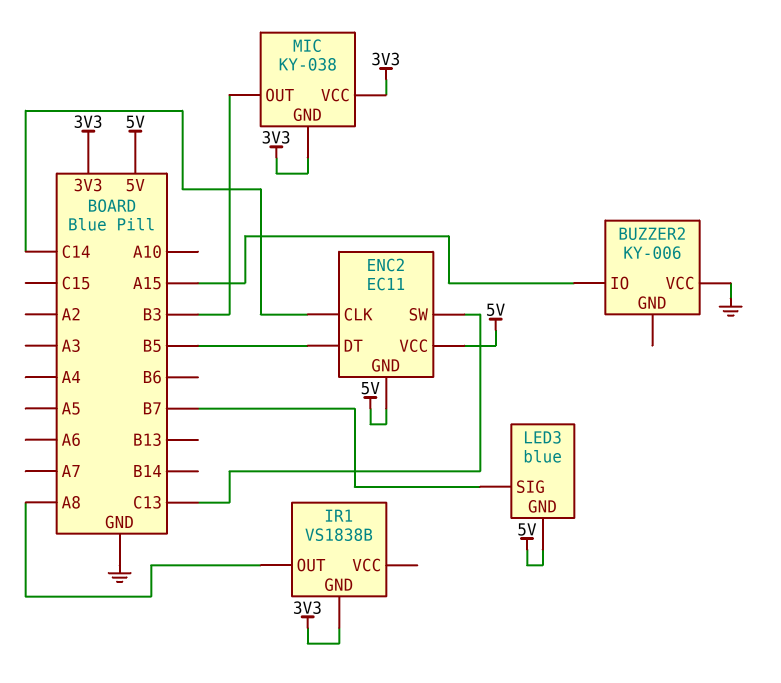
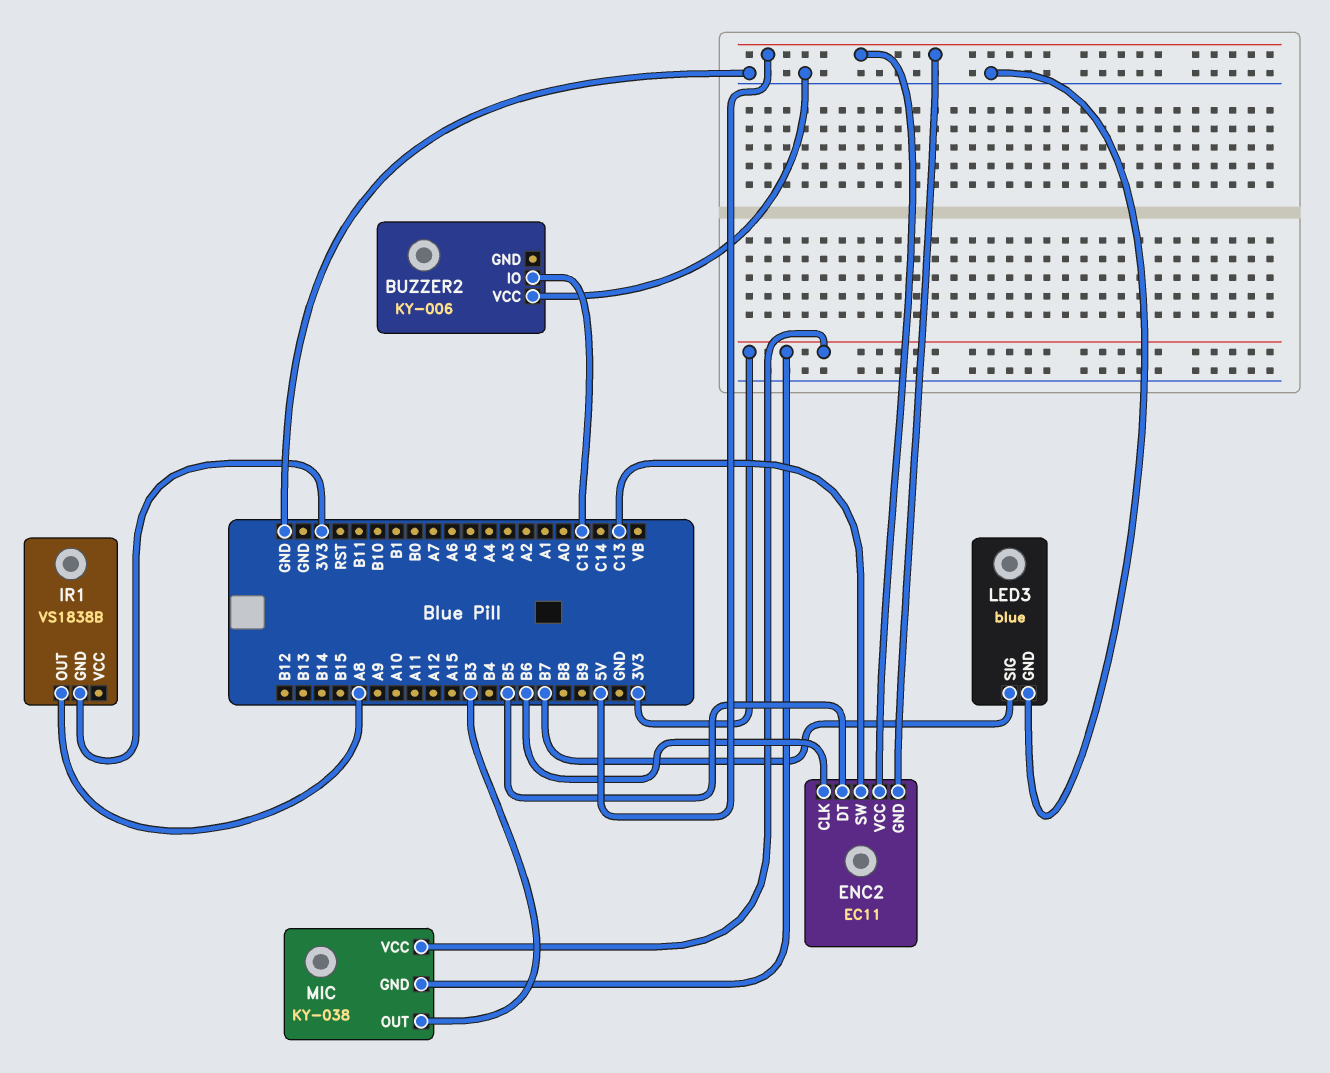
BUZZER2 pin IO: A15 -> C15
ENC2 pin CLK: C14 -> B6
LED3 pin GND: 5V -> GND

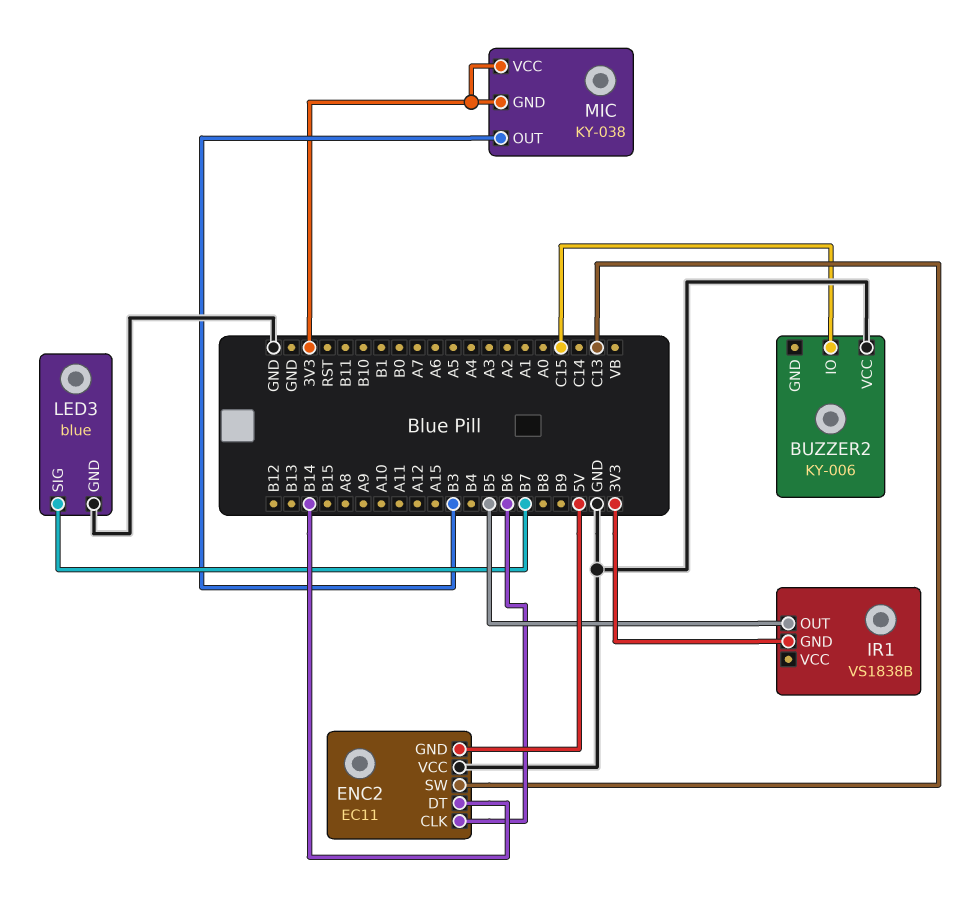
ENC2 pin DT: B5 -> B14
ENC2 pin VCC: 5V -> GND
IR1 pin OUT: A8 -> B5

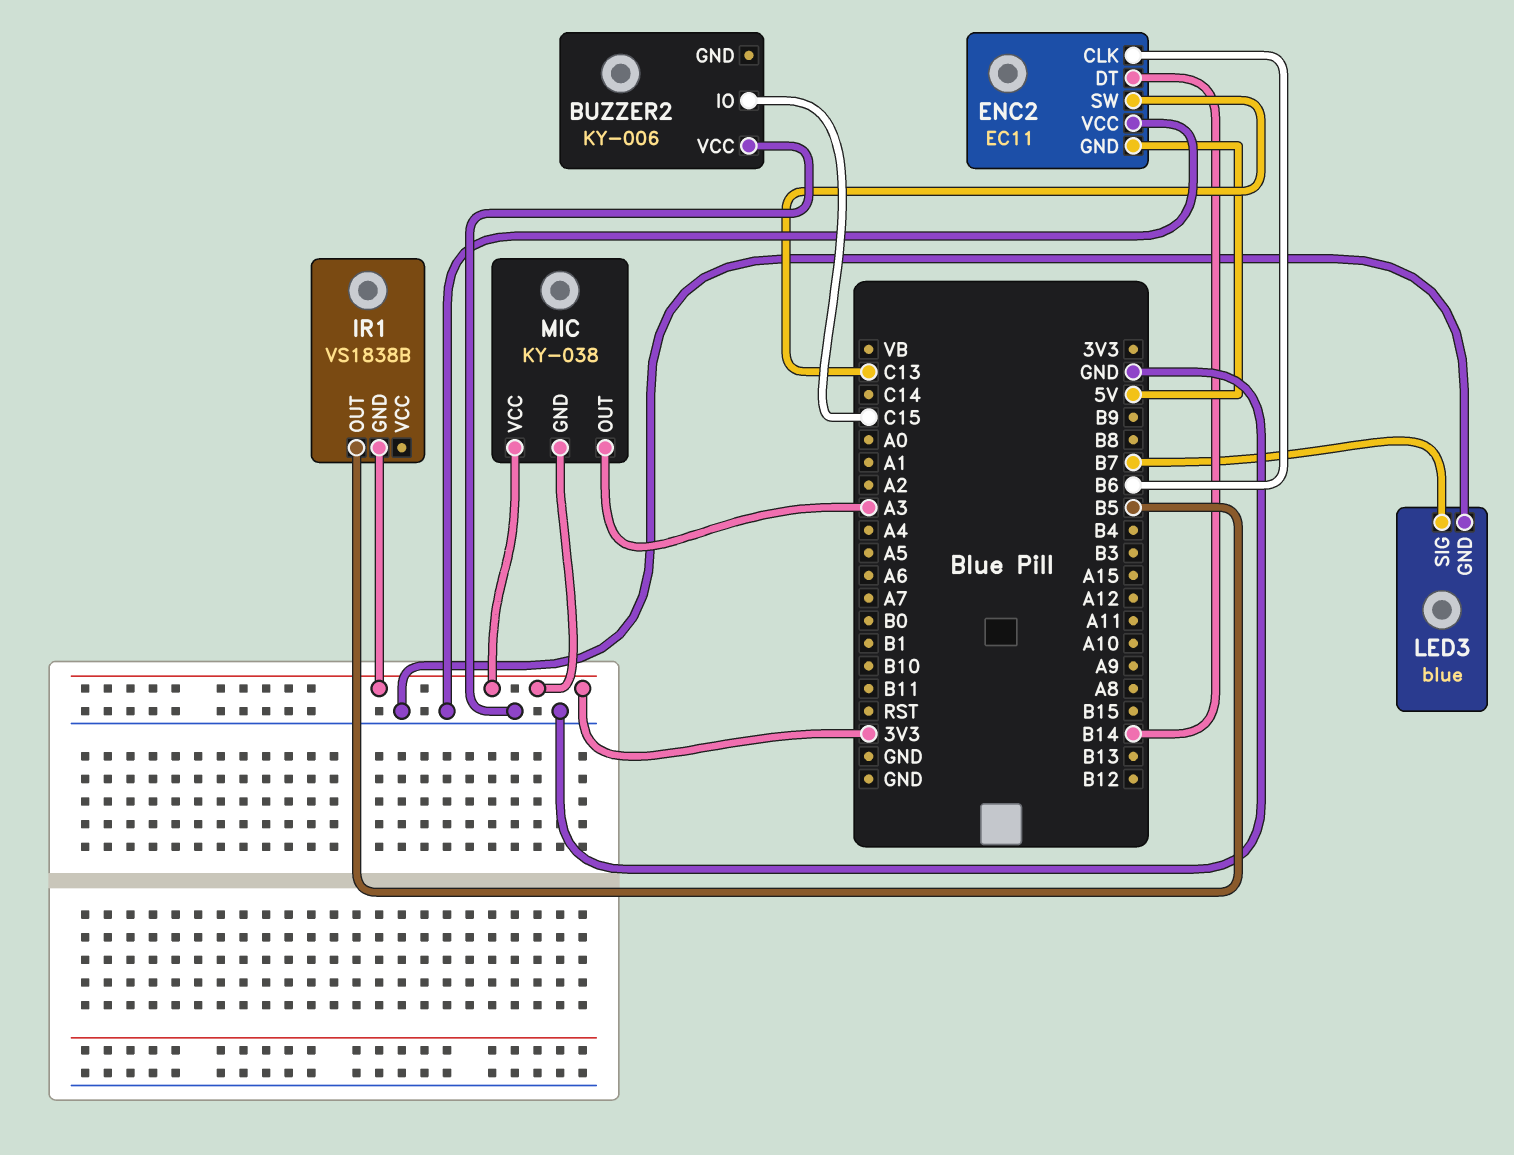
MIC pin OUT: B3 -> A3

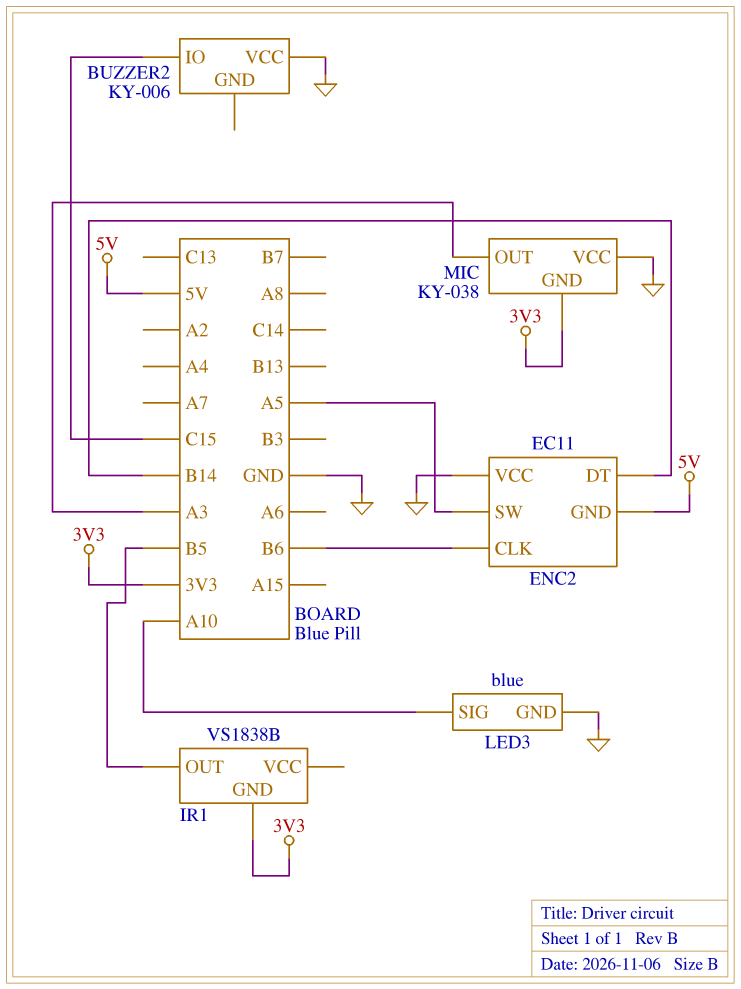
ENC2 pin SW: C13 -> A5
LED3 pin SIG: B7 -> A10
MIC pin VCC: 3V3 -> GND

